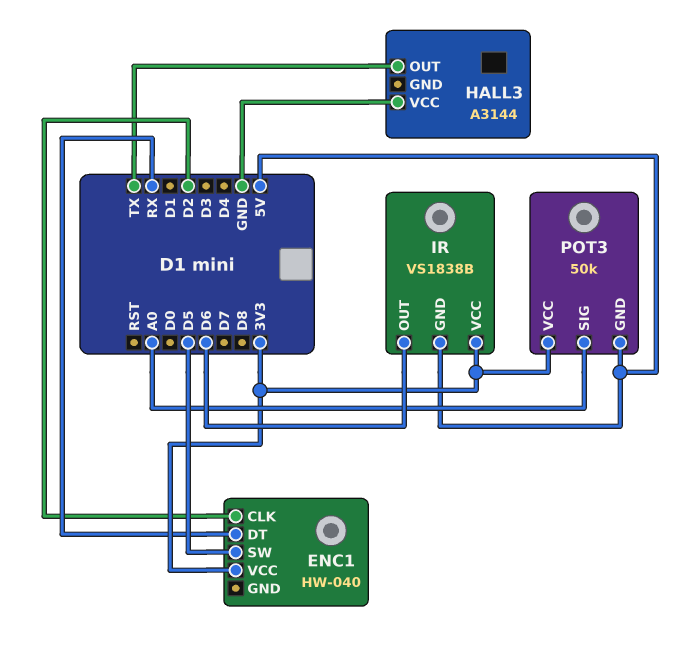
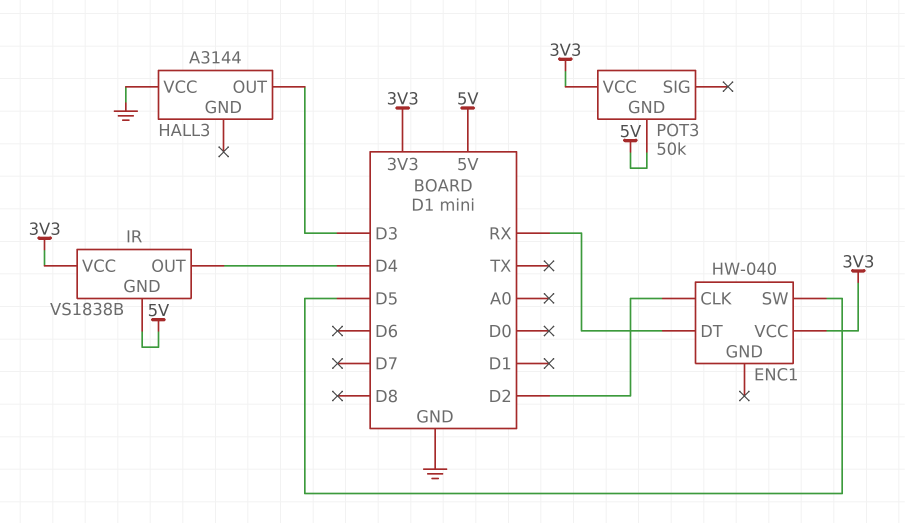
HALL3 pin OUT: TX -> D3
IR pin OUT: D6 -> D4
POT3 pin SIG: A0 -> none

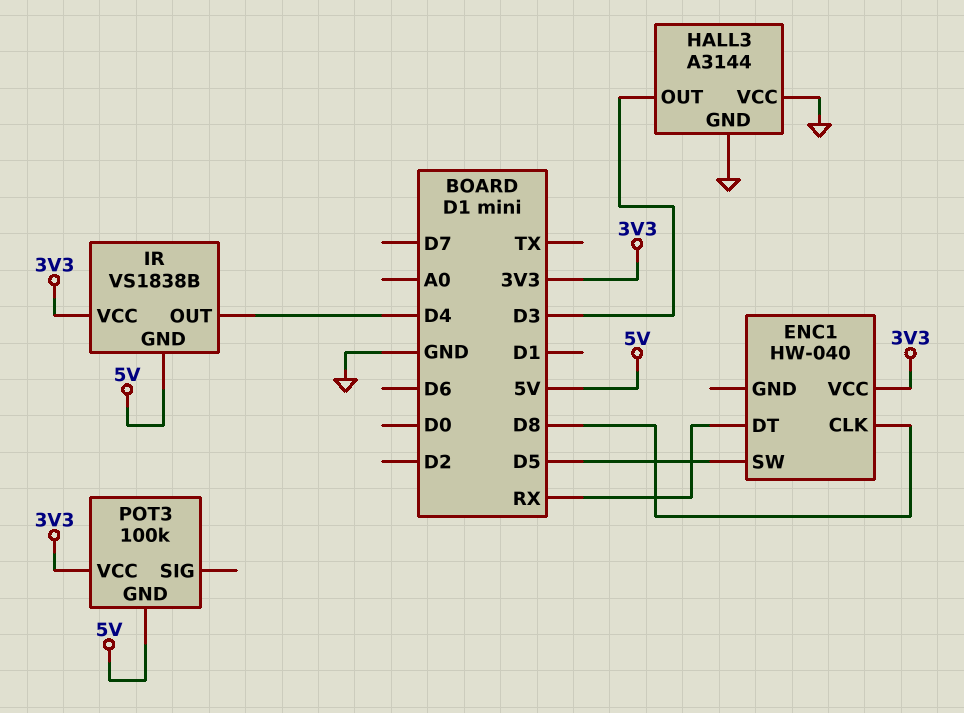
ENC1 pin CLK: D2 -> D8
HALL3 pin GND: none -> GND
POT3: 50k -> 100k

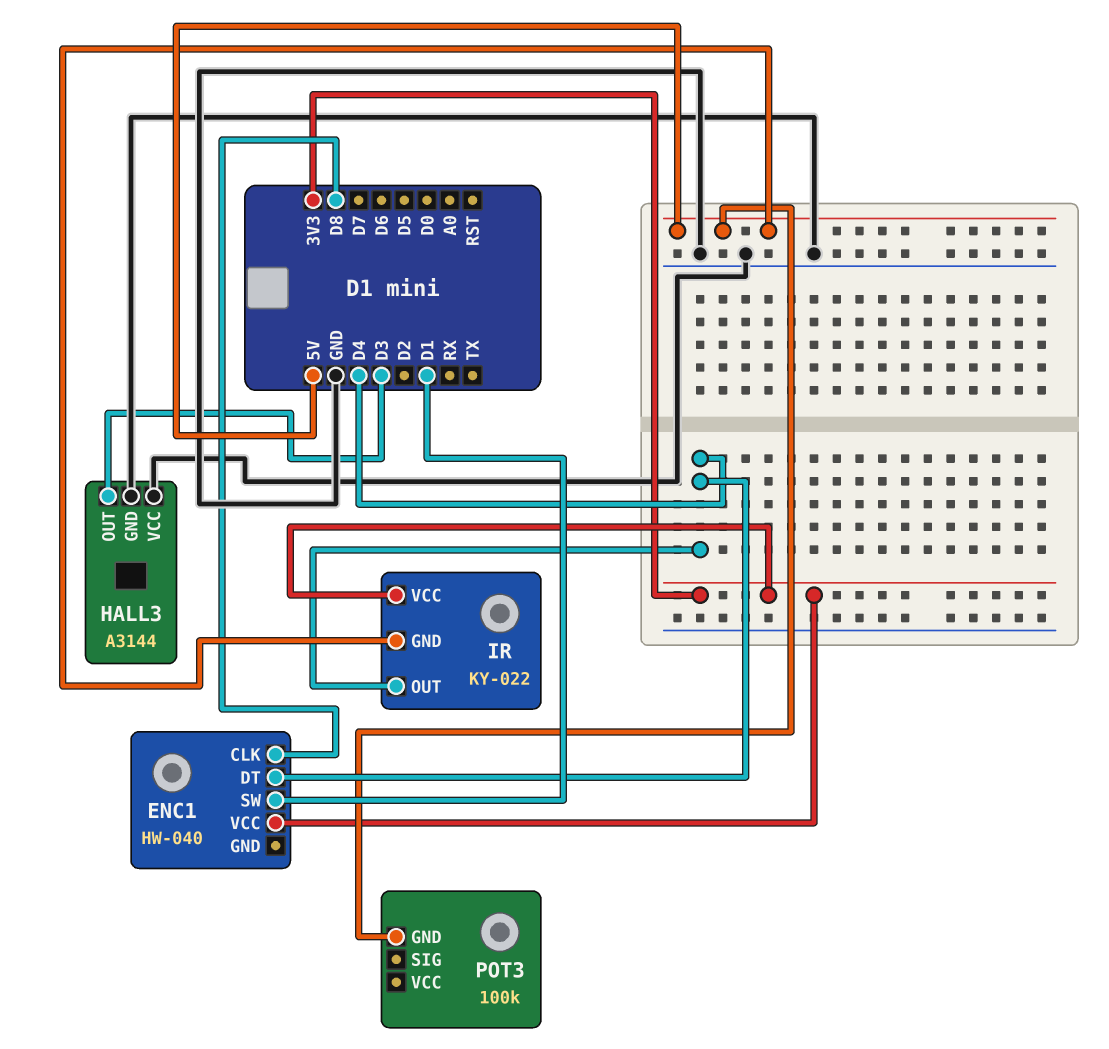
ENC1 pin DT: RX -> D4
ENC1 pin SW: D5 -> D1
IR: VS1838B -> KY-022
POT3 pin VCC: 3V3 -> none

